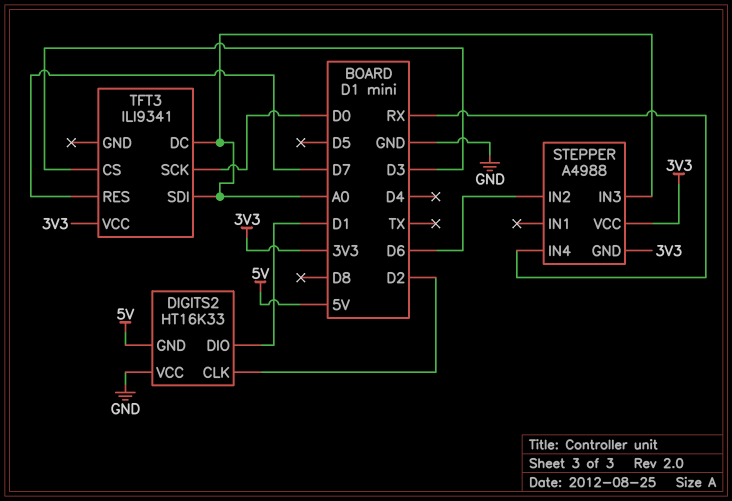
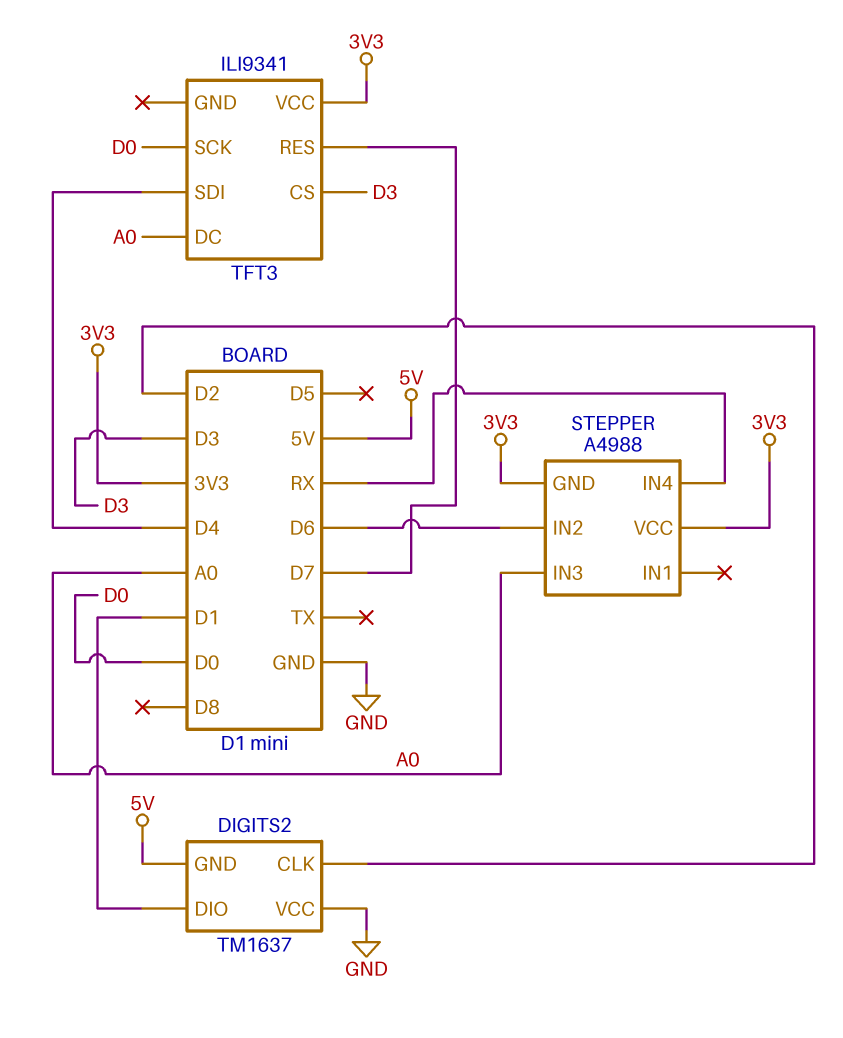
DIGITS2: HT16K33 -> TM1637
TFT3 pin SDI: A0 -> D4

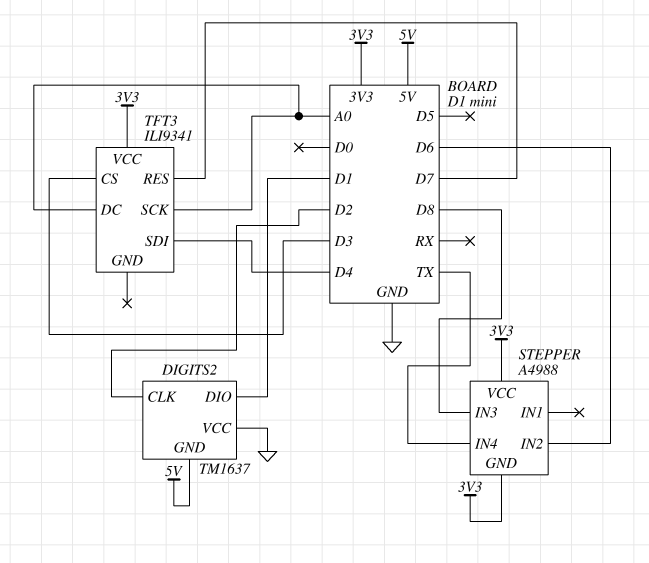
STEPPER pin IN3: A0 -> D8
STEPPER pin IN4: RX -> TX
TFT3 pin SCK: D0 -> A0

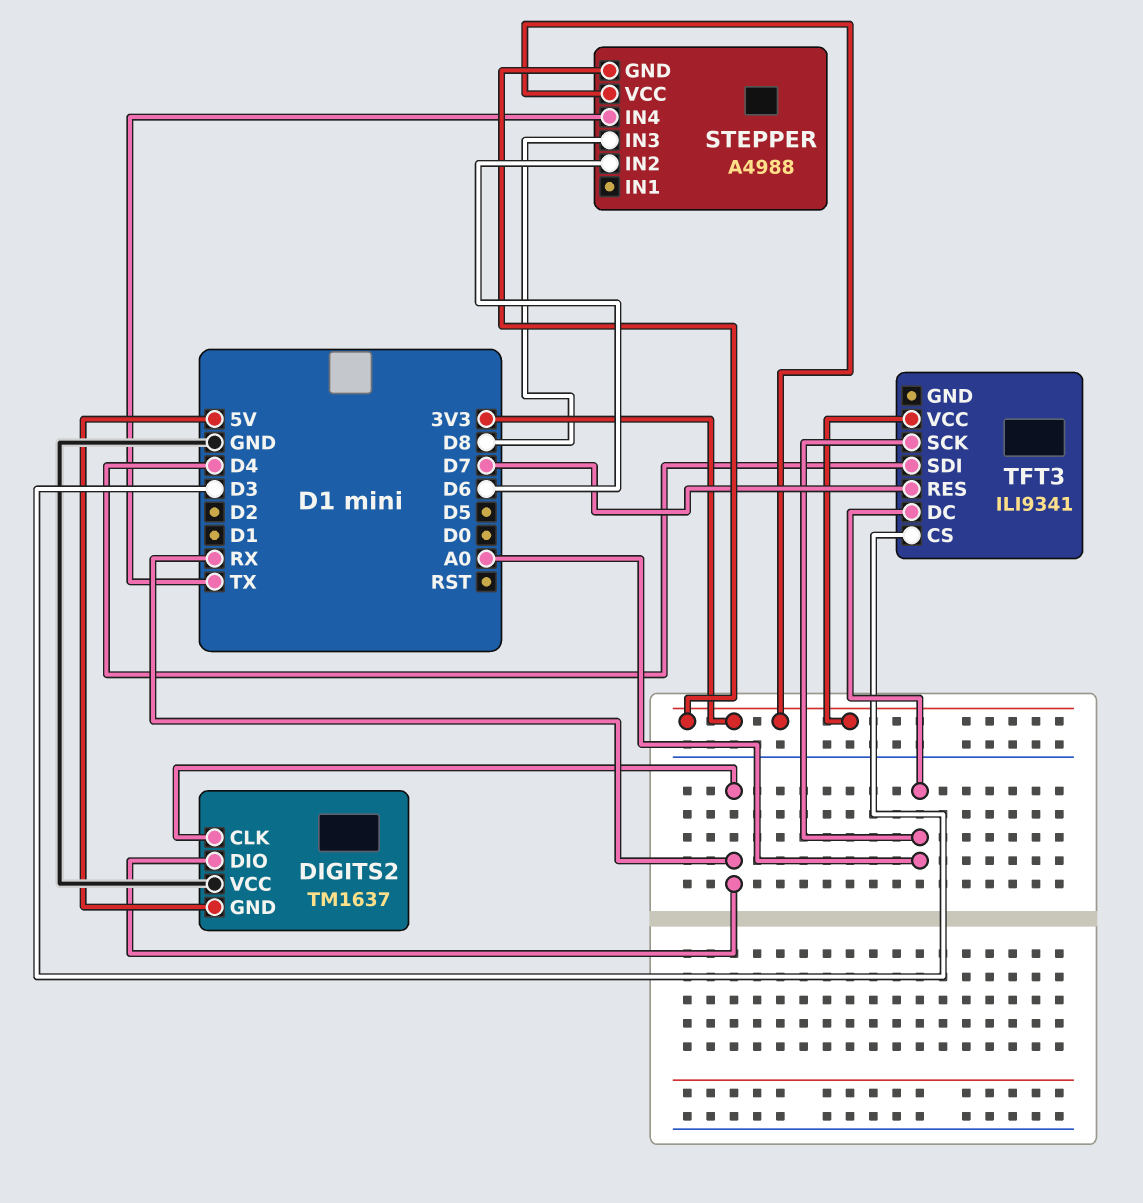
DIGITS2 pin CLK: D2 -> RX
DIGITS2 pin DIO: D1 -> RX

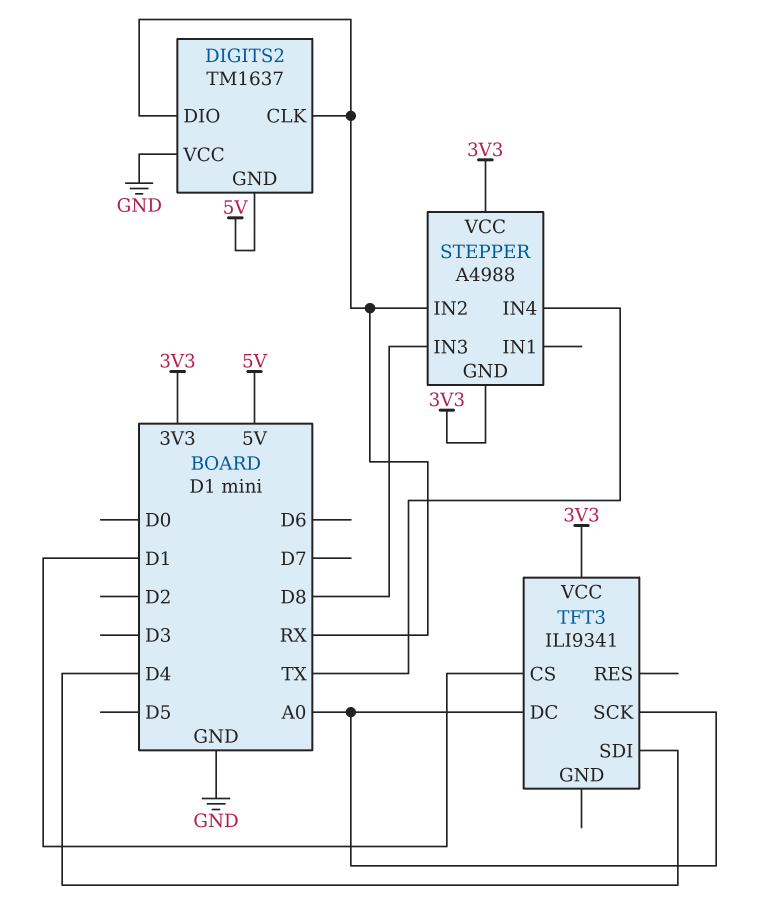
STEPPER pin IN2: D6 -> RX
TFT3 pin CS: D3 -> D1
TFT3 pin RES: D7 -> none

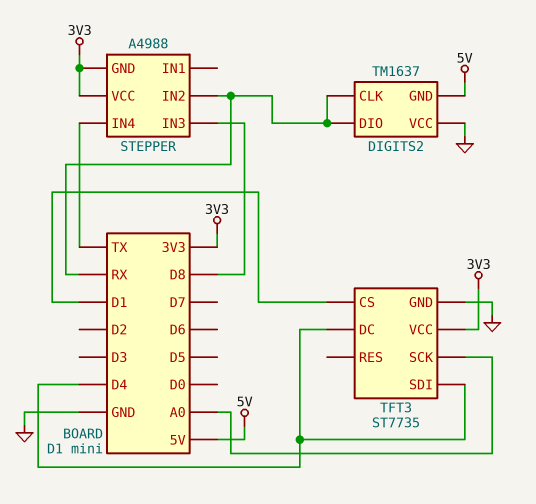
TFT3: ILI9341 -> ST7735
TFT3 pin DC: A0 -> D4
TFT3 pin GND: none -> GND

